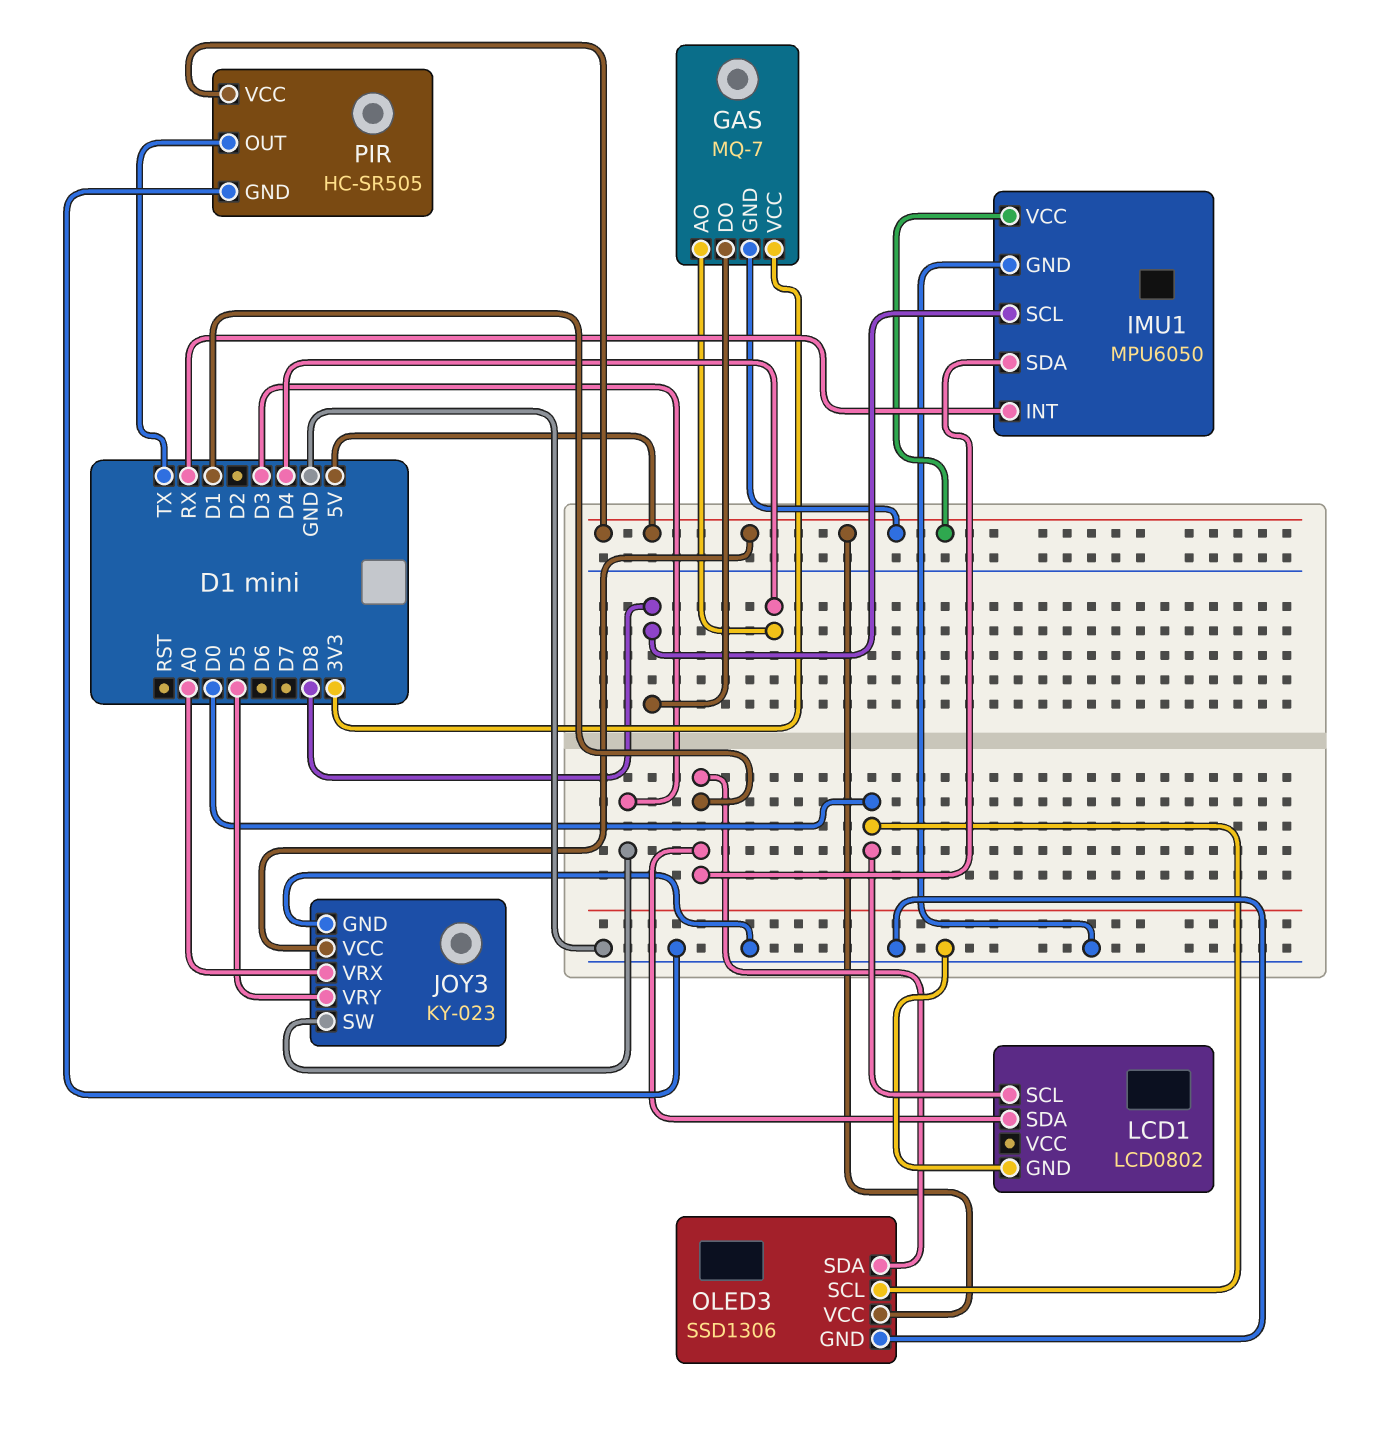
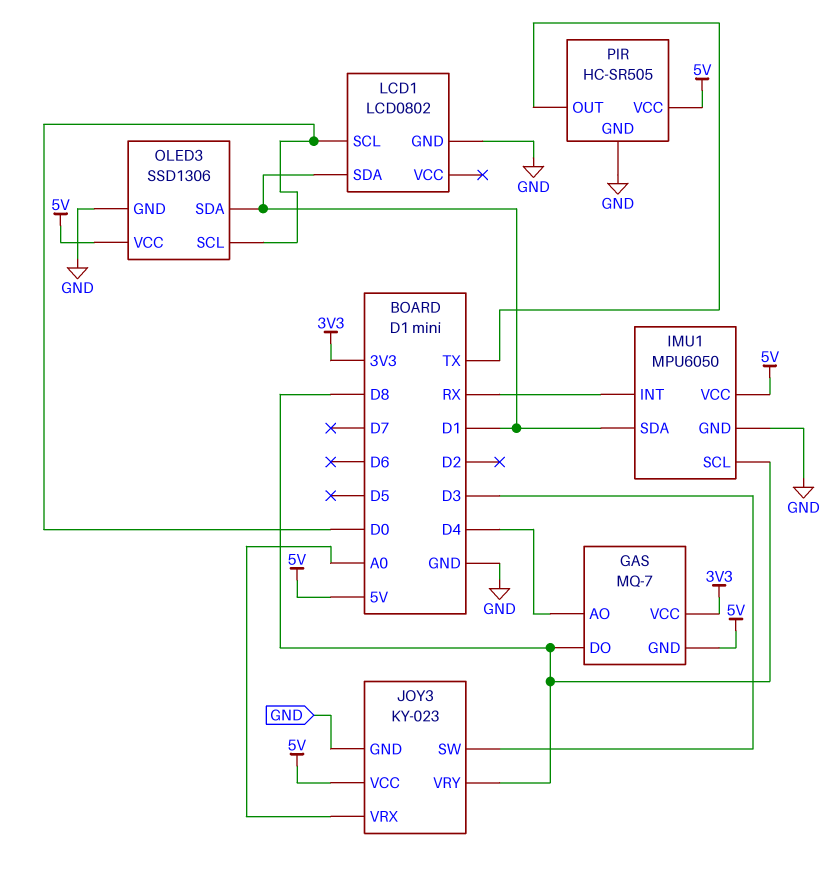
JOY3 pin VRY: D5 -> D8

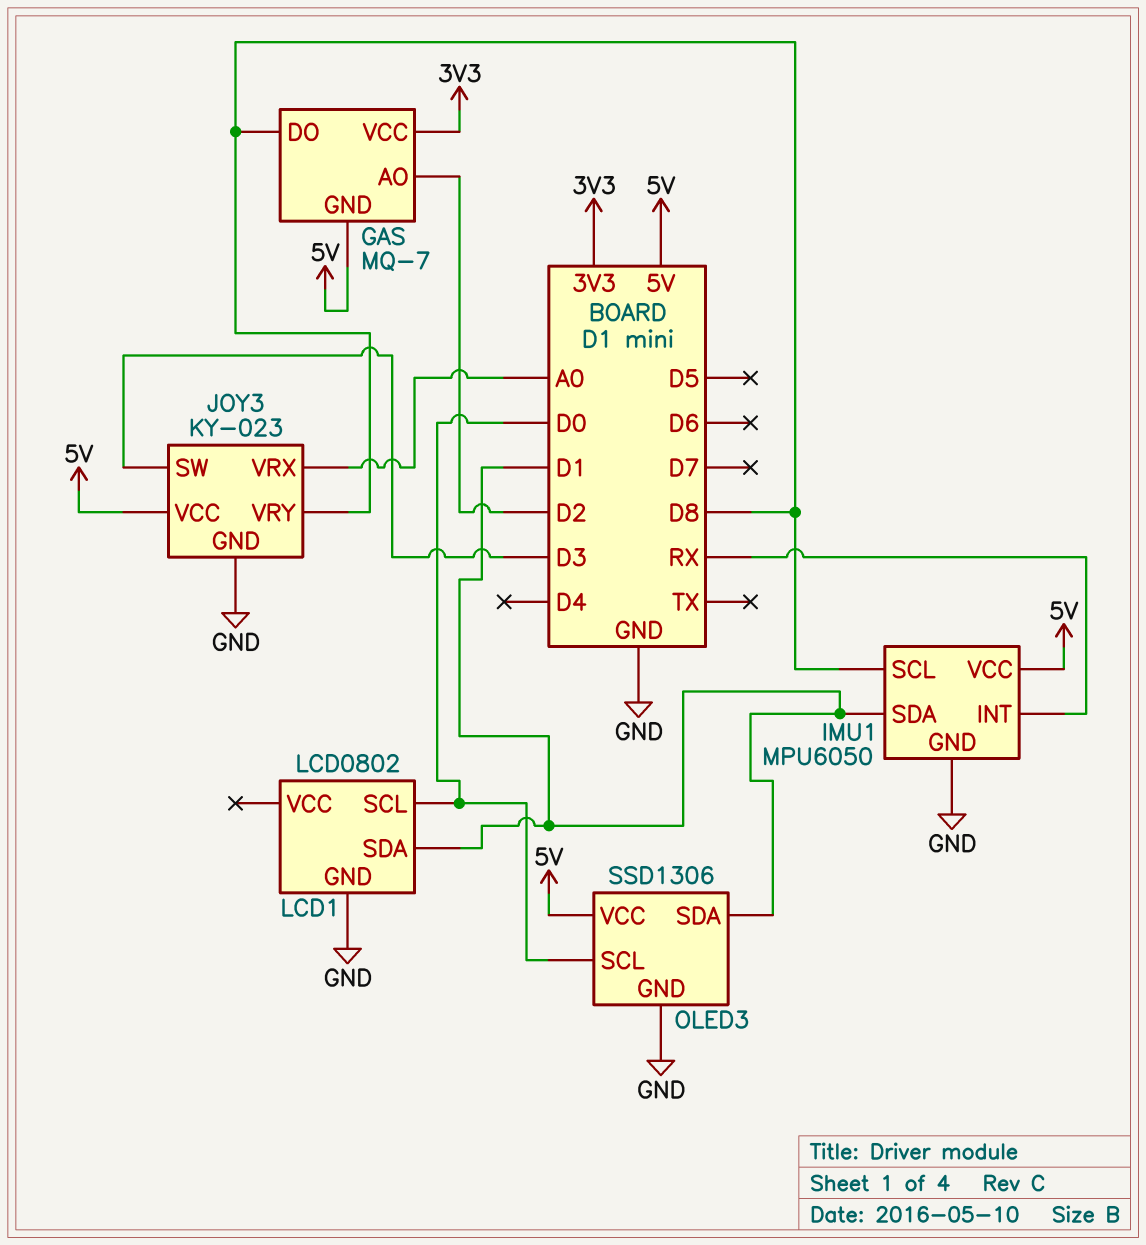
GAS pin AO: D4 -> D2
PIR: HC-SR505 -> none
PIR pin GND: GND -> none
PIR pin OUT: TX -> none
PIR pin VCC: 5V -> none

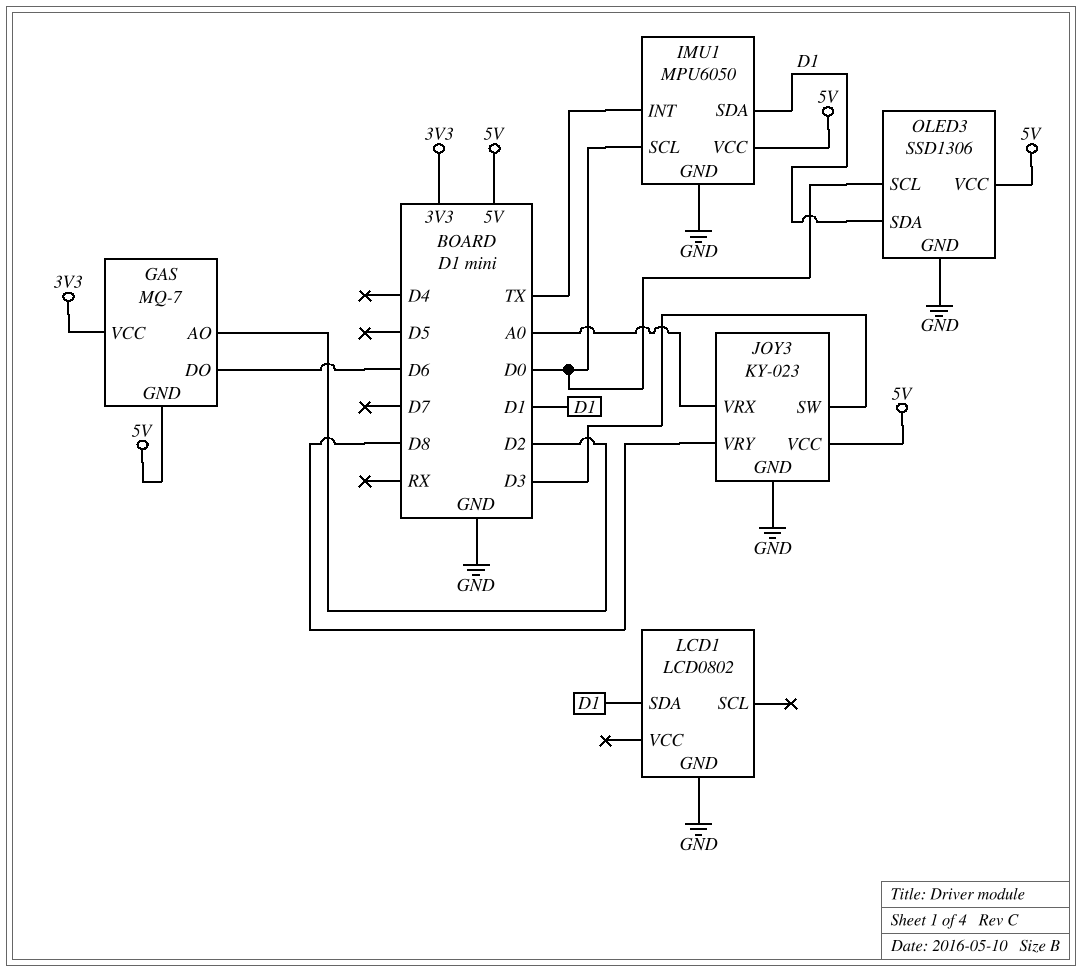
GAS pin DO: D8 -> D6
IMU1 pin INT: RX -> TX
IMU1 pin SCL: D8 -> D0
LCD1 pin SCL: D0 -> none

